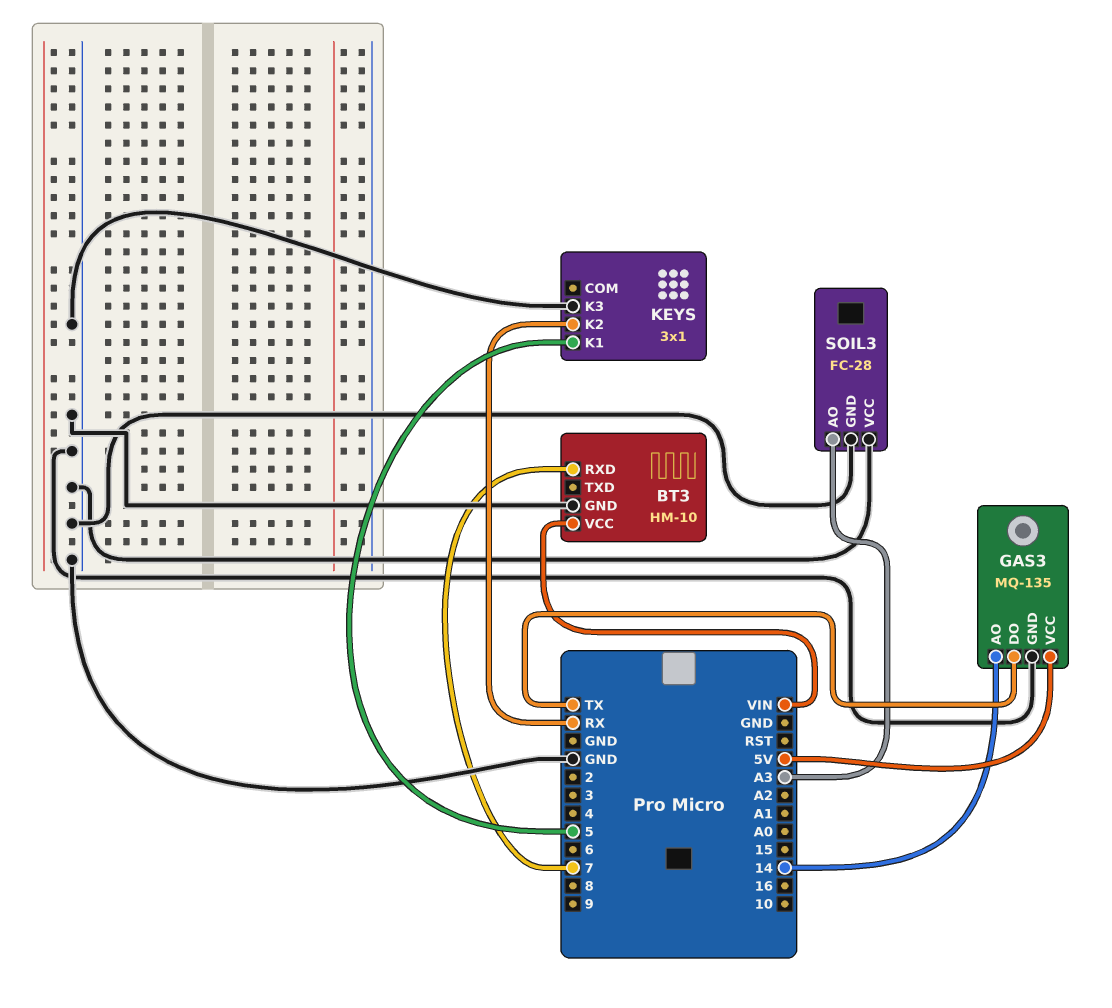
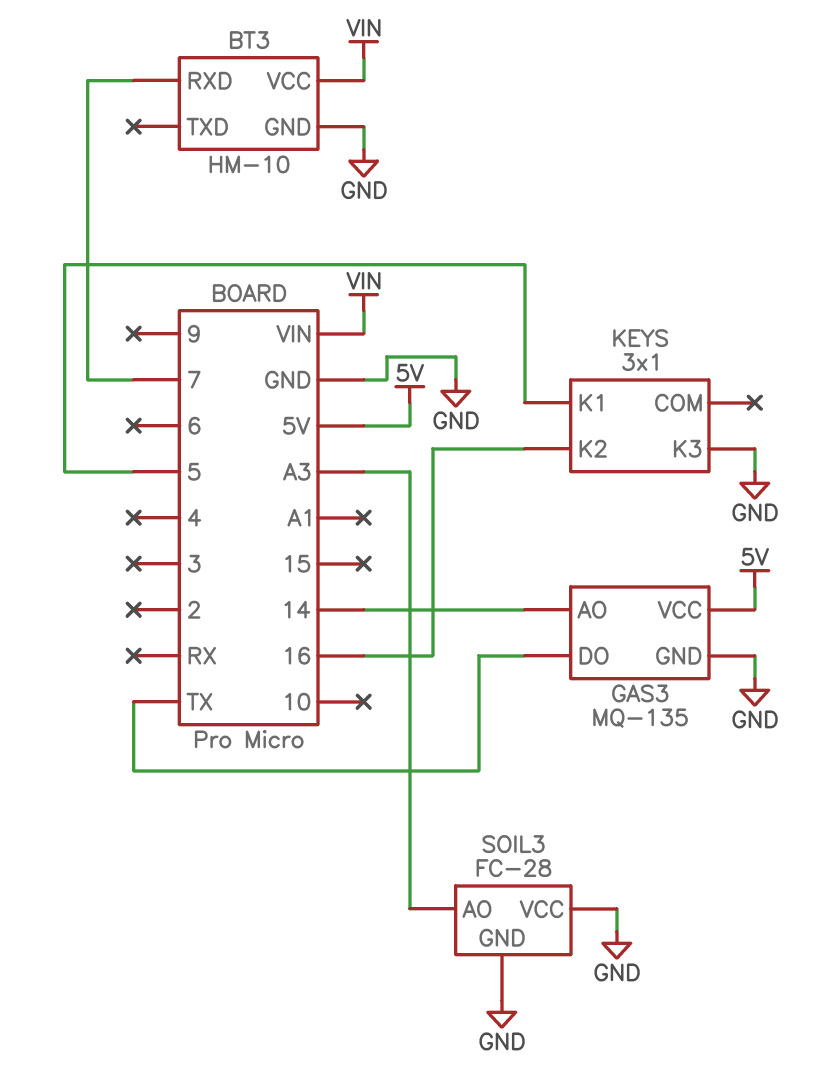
KEYS pin K2: RX -> 16

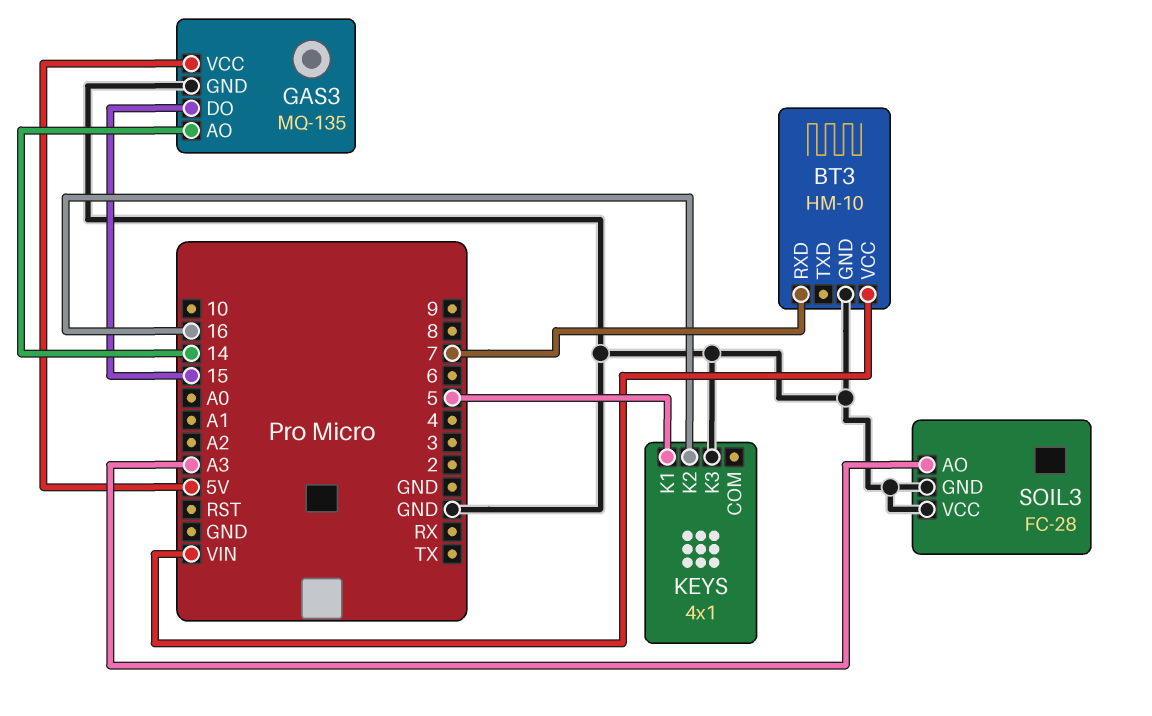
GAS3 pin DO: TX -> 15
KEYS: 3x1 -> 4x1

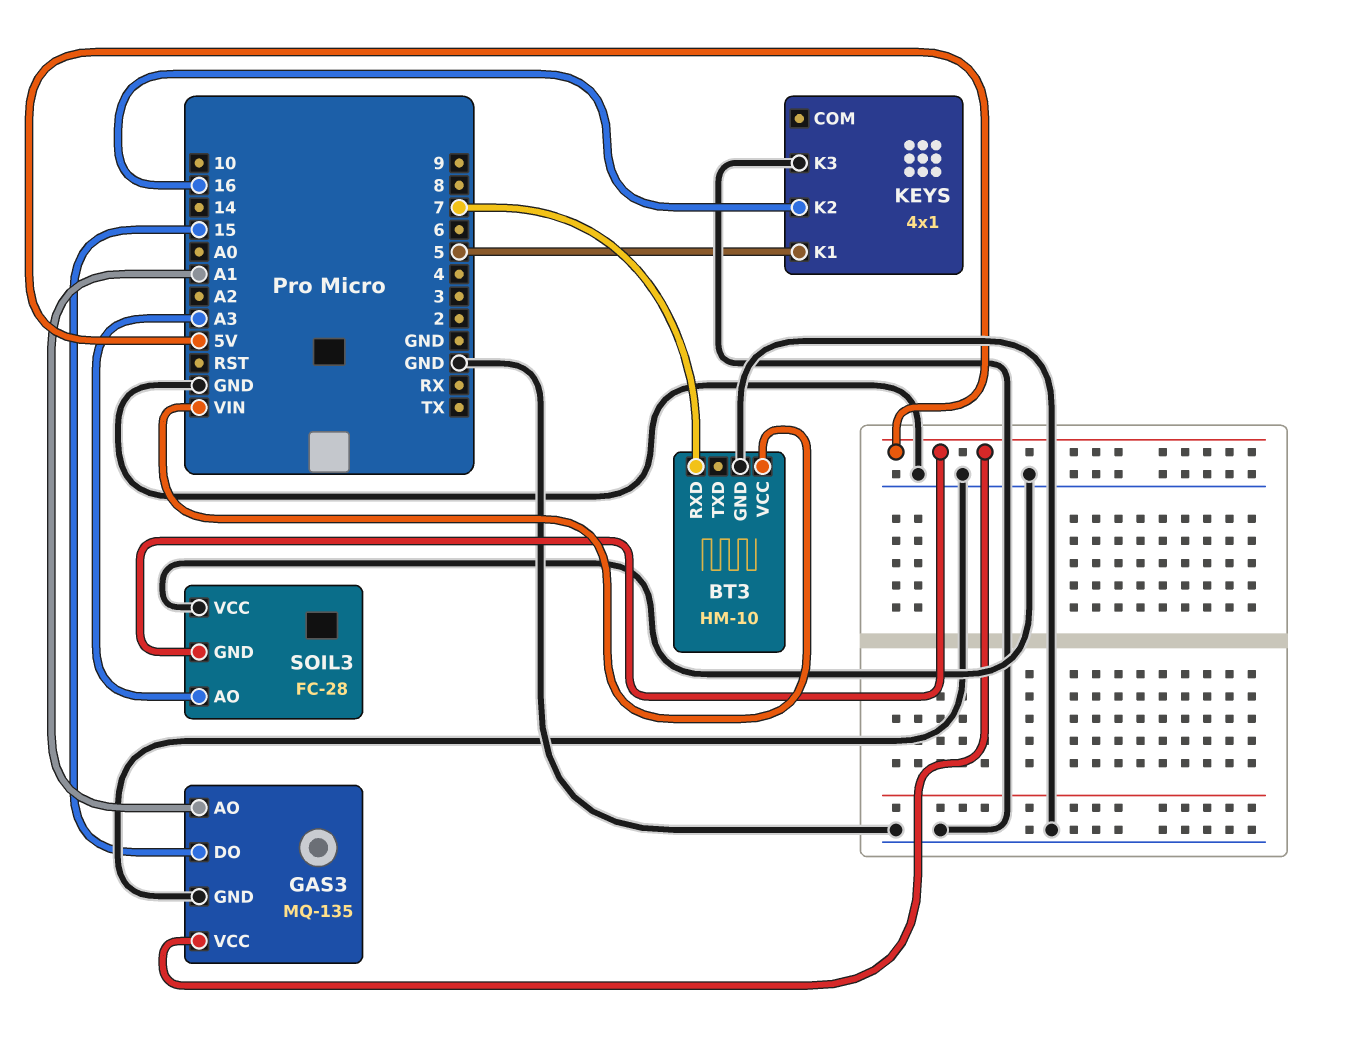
GAS3 pin AO: 14 -> A1
SOIL3 pin GND: GND -> 5V

